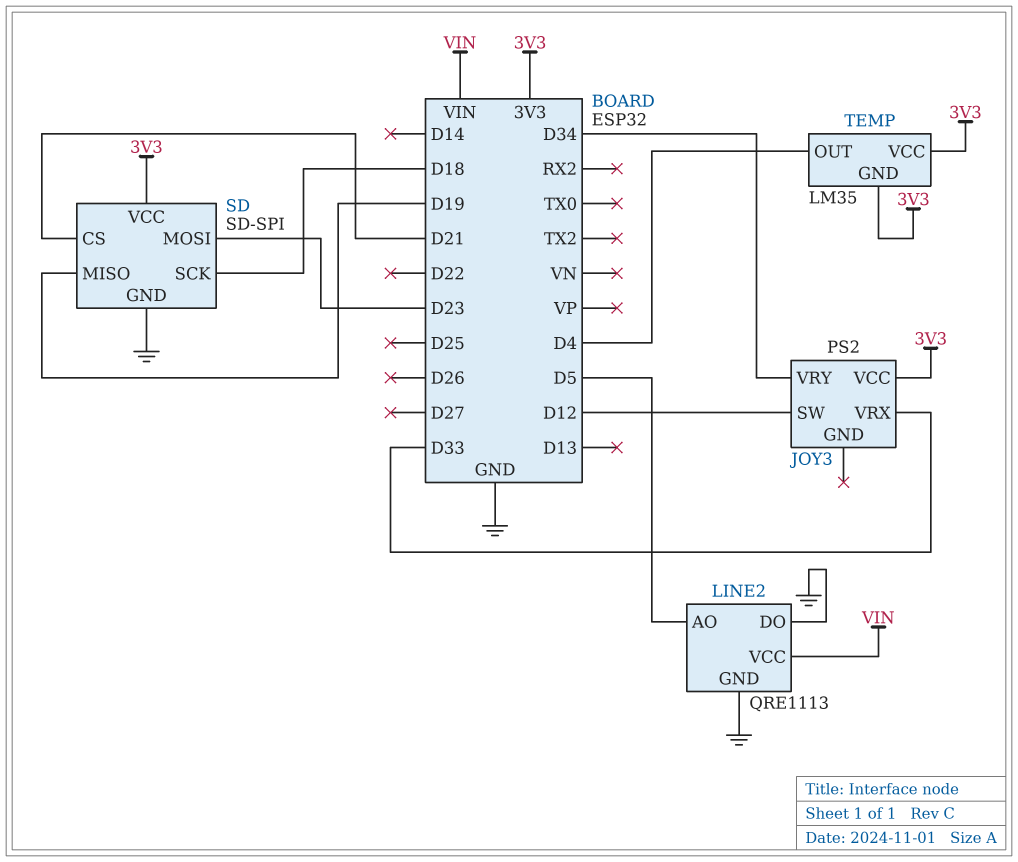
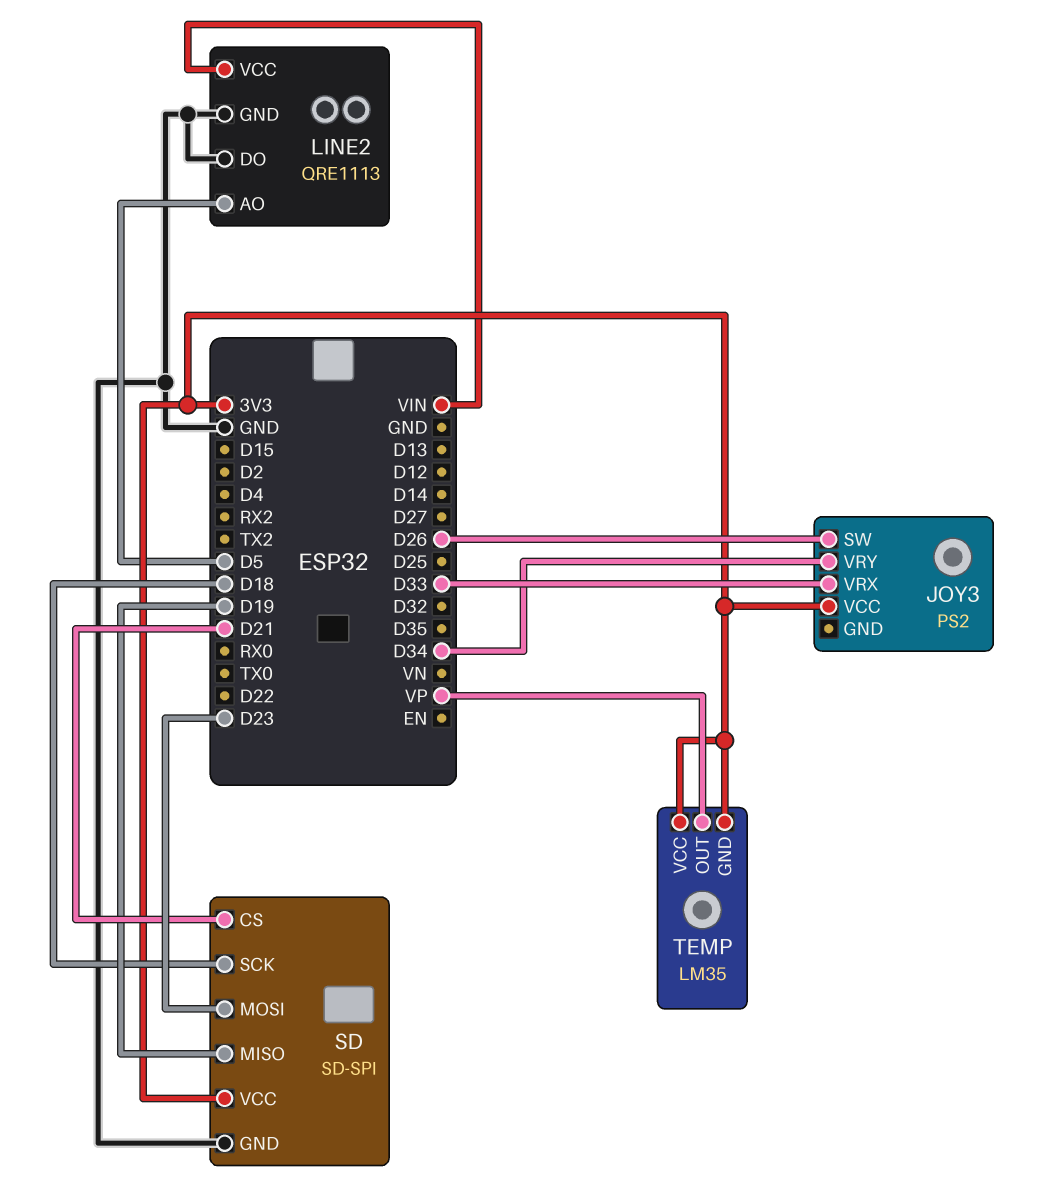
JOY3 pin SW: D12 -> D26
TEMP pin OUT: D4 -> VP

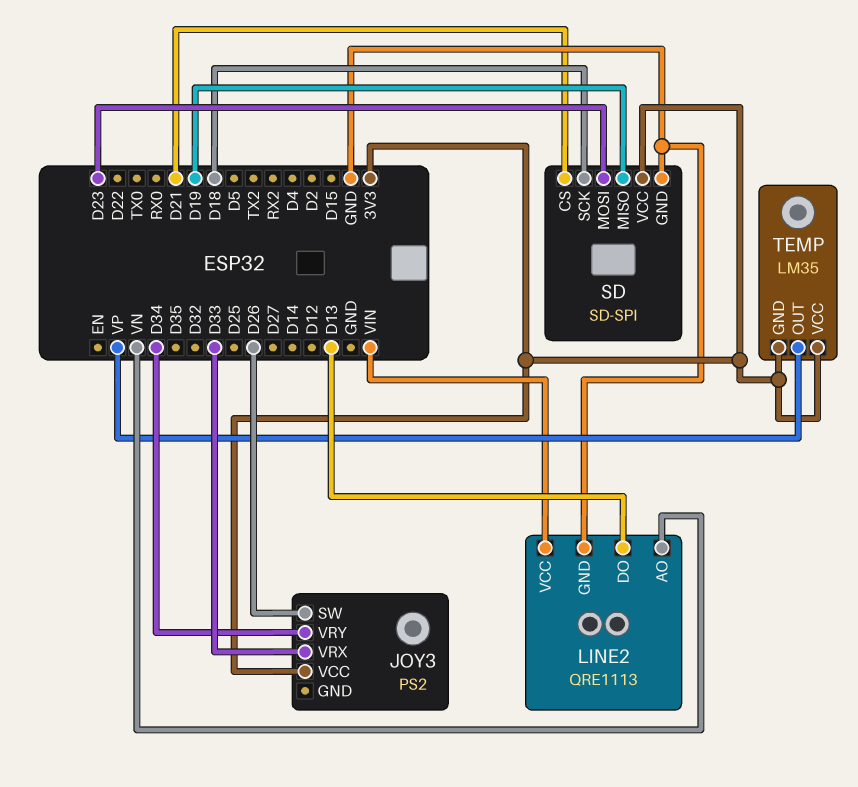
LINE2 pin AO: D5 -> VN
LINE2 pin DO: GND -> D13

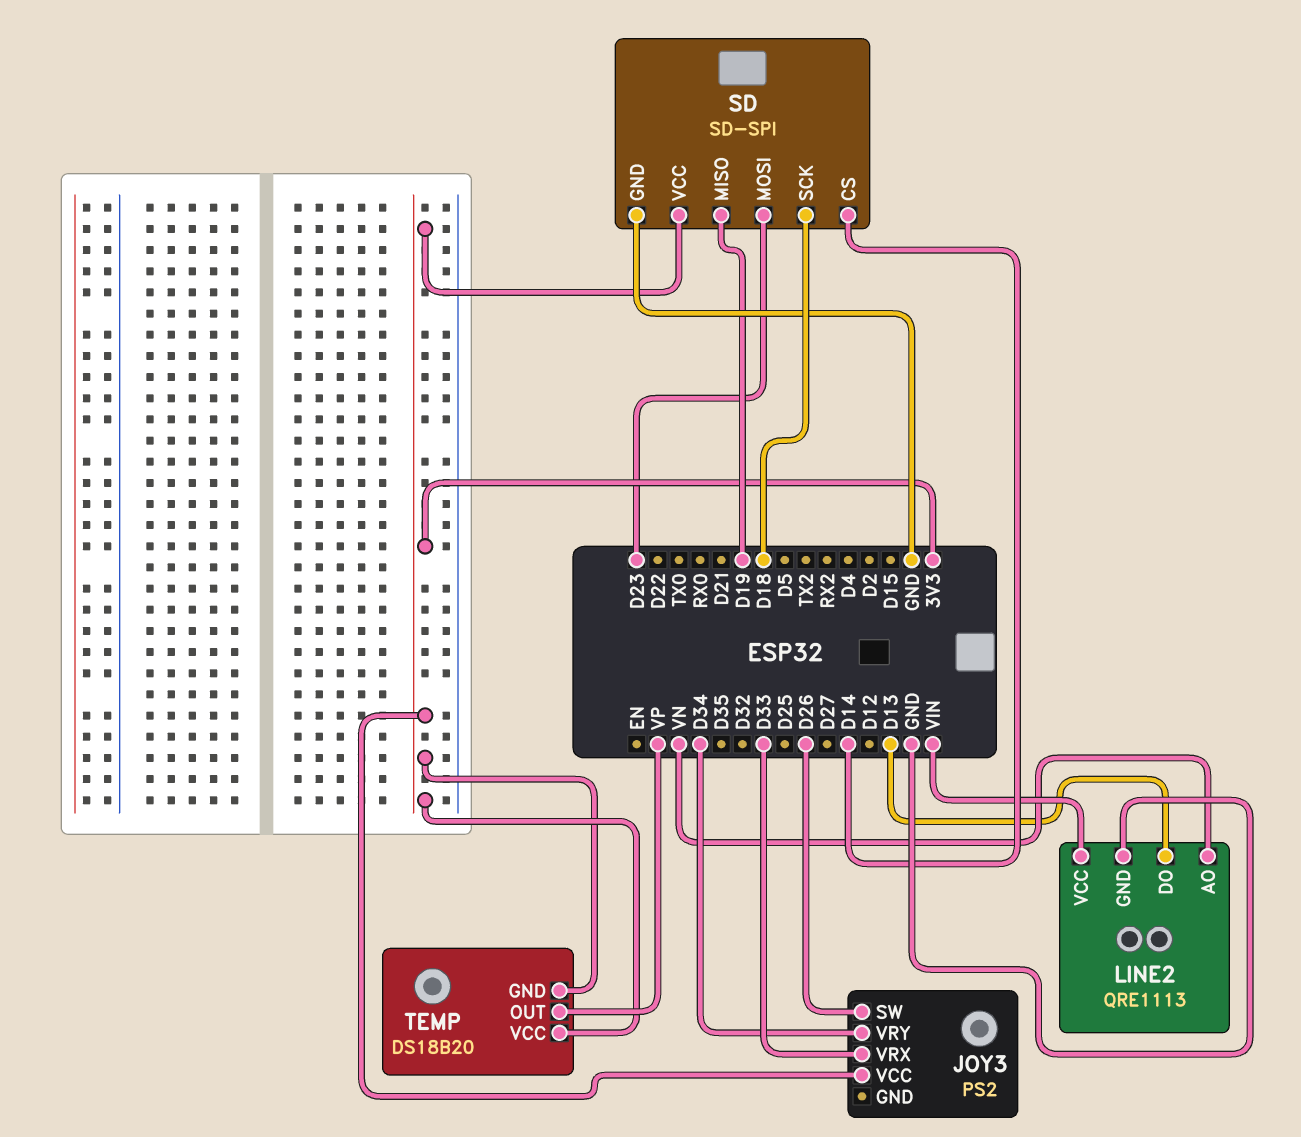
SD pin CS: D21 -> D14
TEMP: LM35 -> DS18B20

